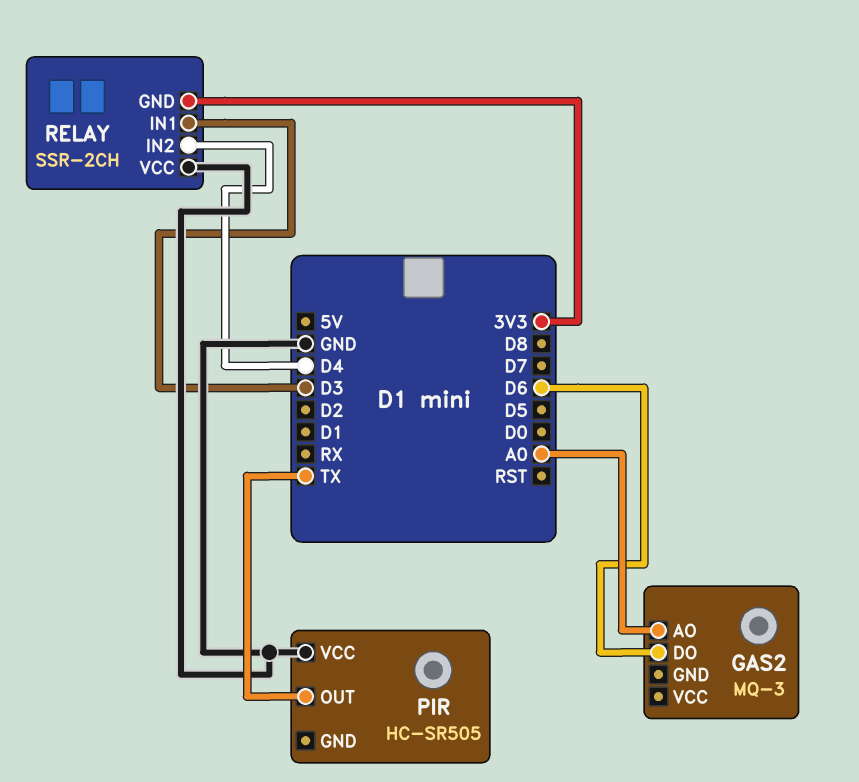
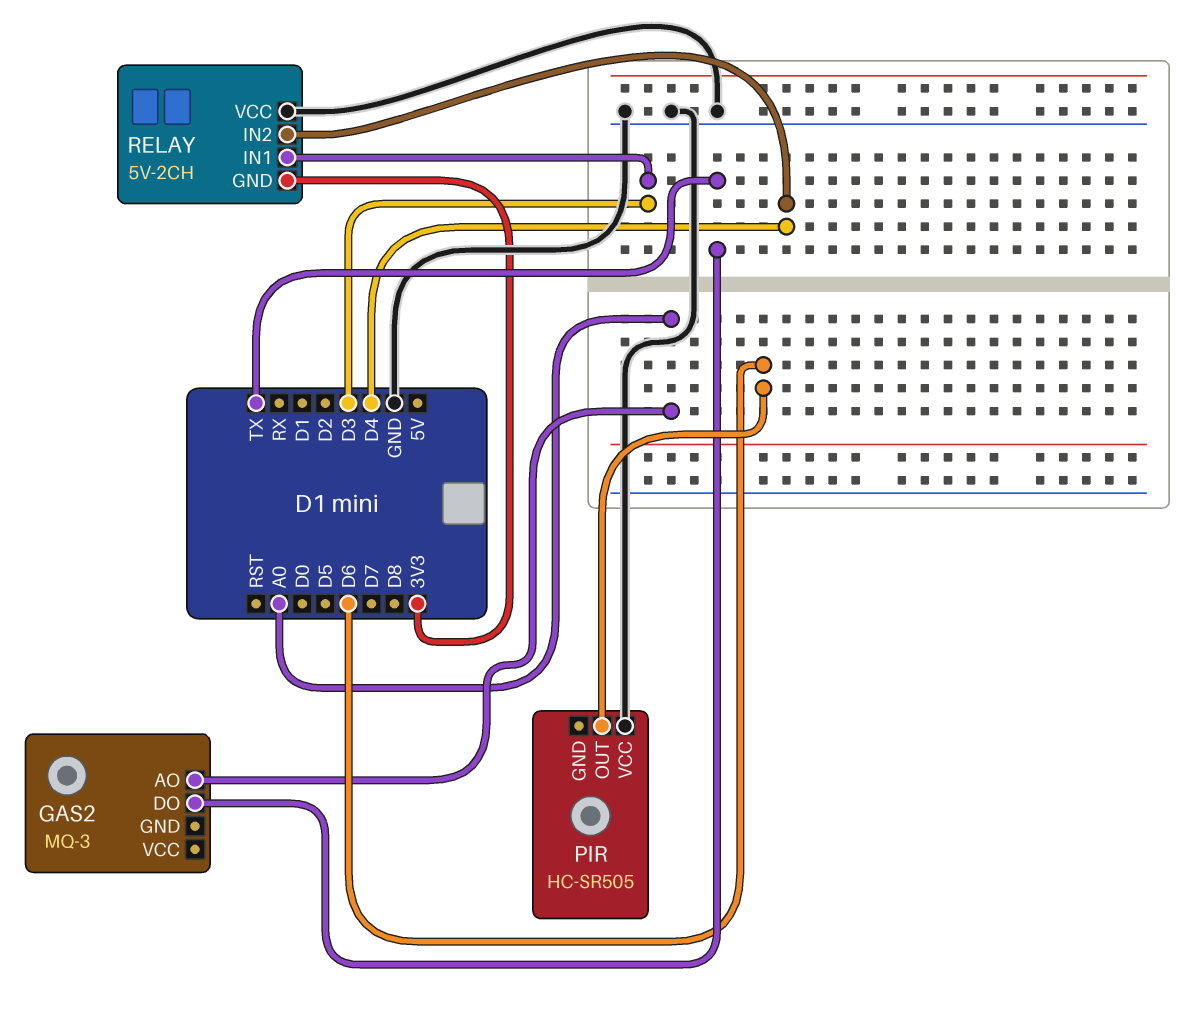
GAS2 pin DO: D6 -> TX
PIR pin OUT: TX -> D6
RELAY: SSR-2CH -> 5V-2CH

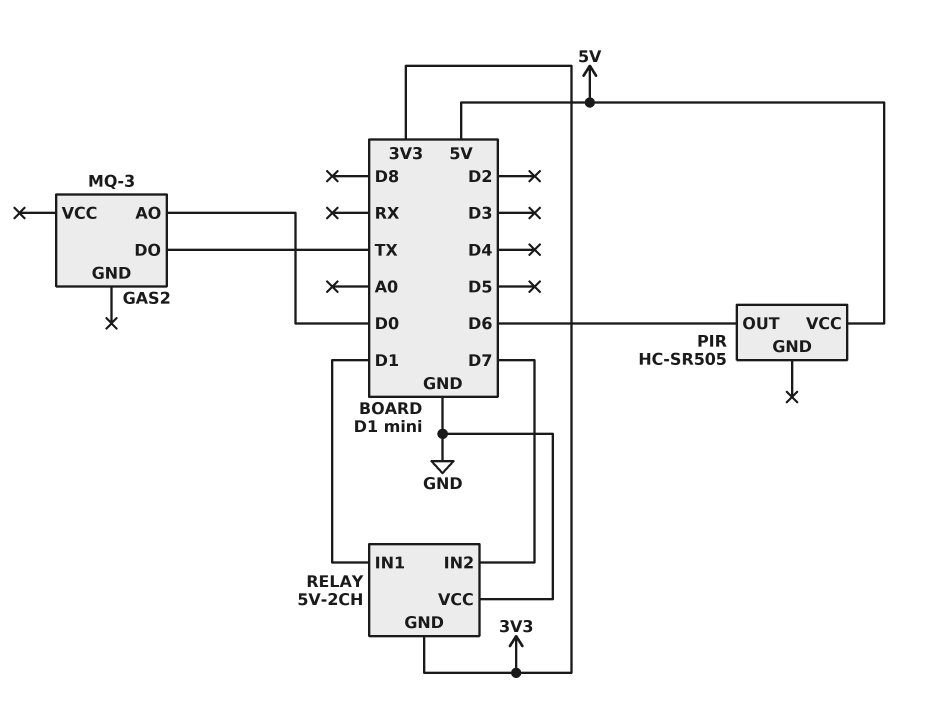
GAS2 pin AO: A0 -> D0
PIR pin VCC: GND -> 5V
RELAY pin IN1: D3 -> D1
RELAY pin IN2: D4 -> D7

